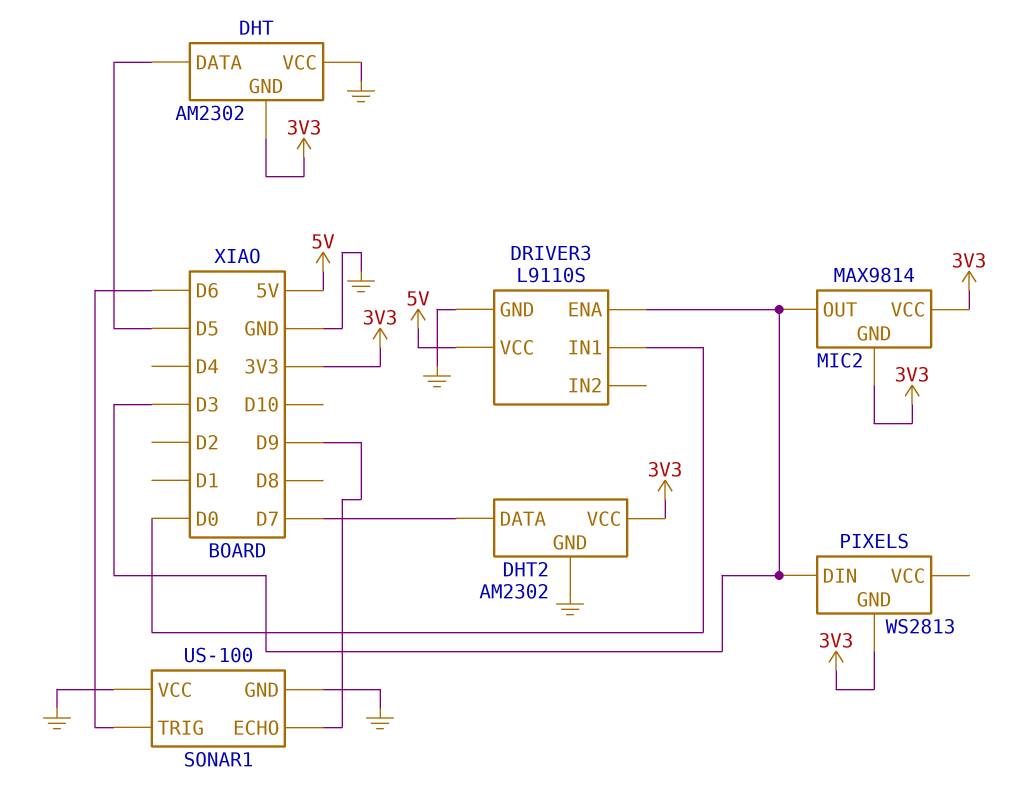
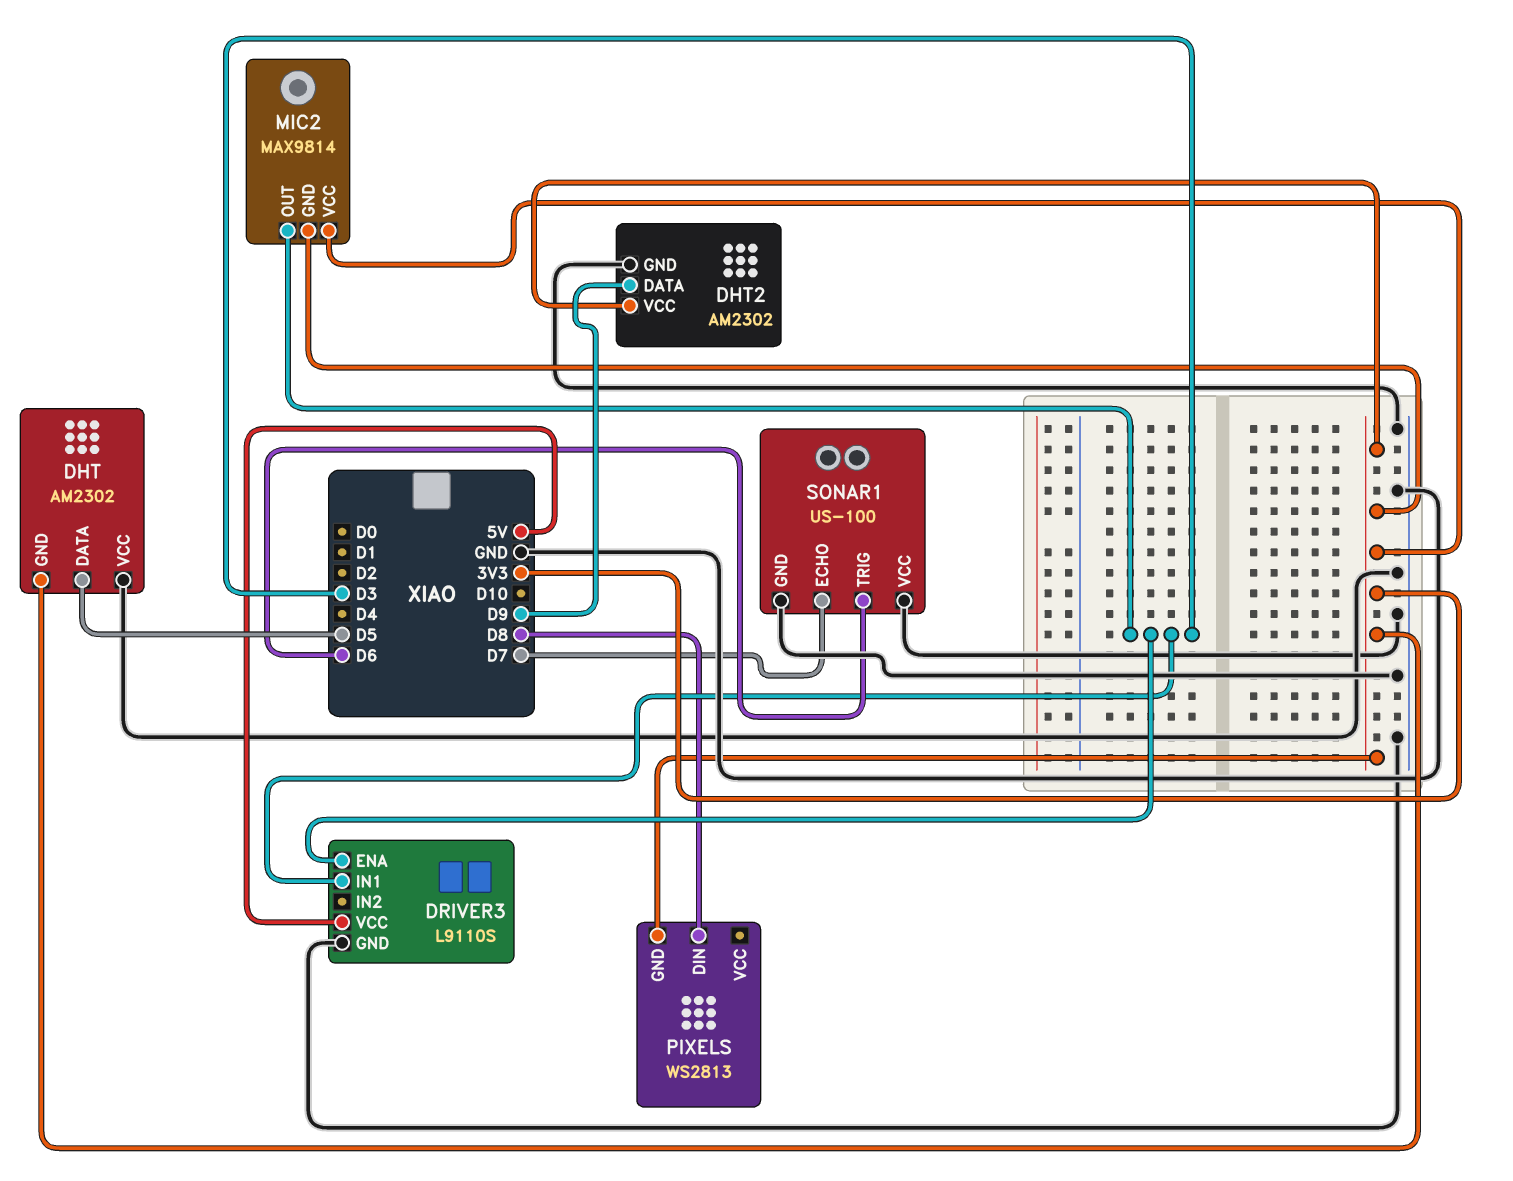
DHT2 pin DATA: D7 -> D9
DRIVER3 pin IN1: D0 -> D3
PIXELS pin DIN: D3 -> D8
SONAR1 pin ECHO: D9 -> D7

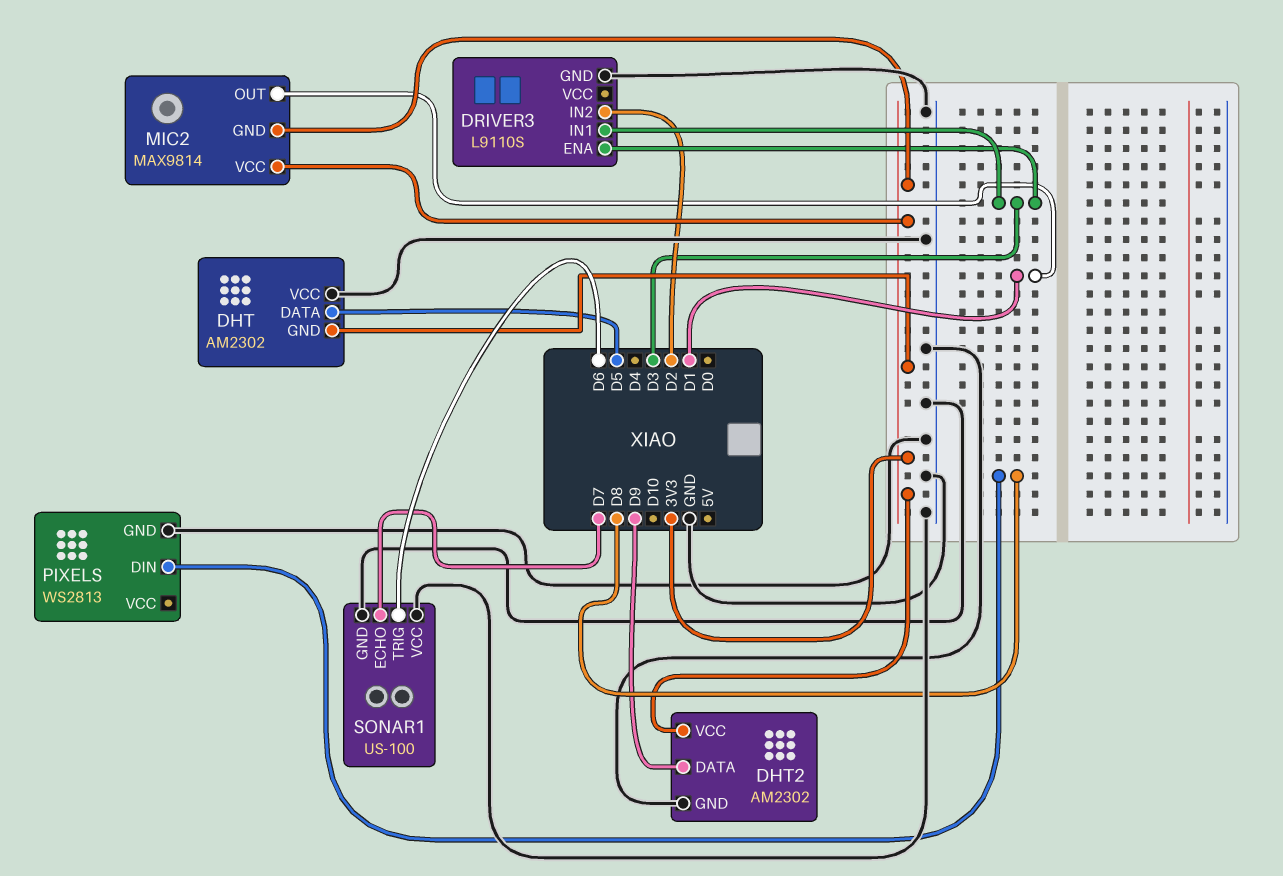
DRIVER3 pin IN2: none -> D2
DRIVER3 pin VCC: 5V -> none
MIC2 pin OUT: D3 -> D1
PIXELS pin GND: 3V3 -> GND

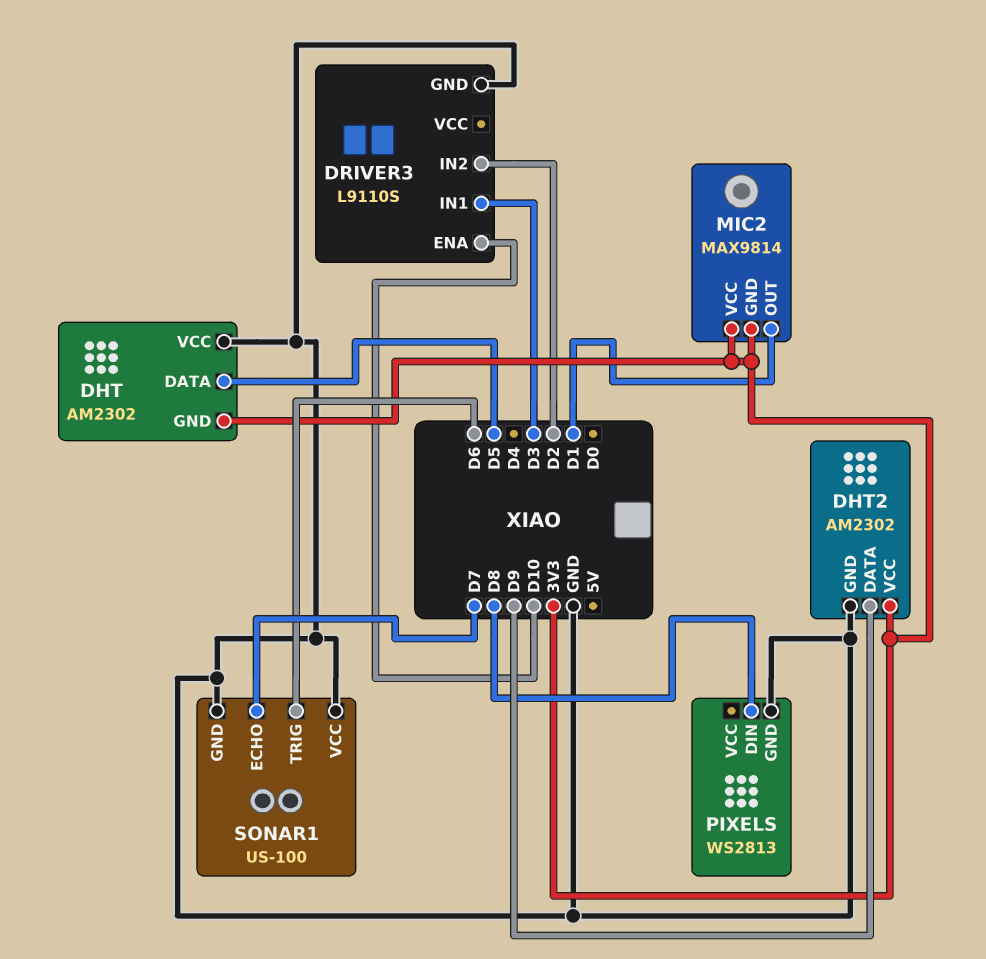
DRIVER3 pin ENA: D3 -> D10

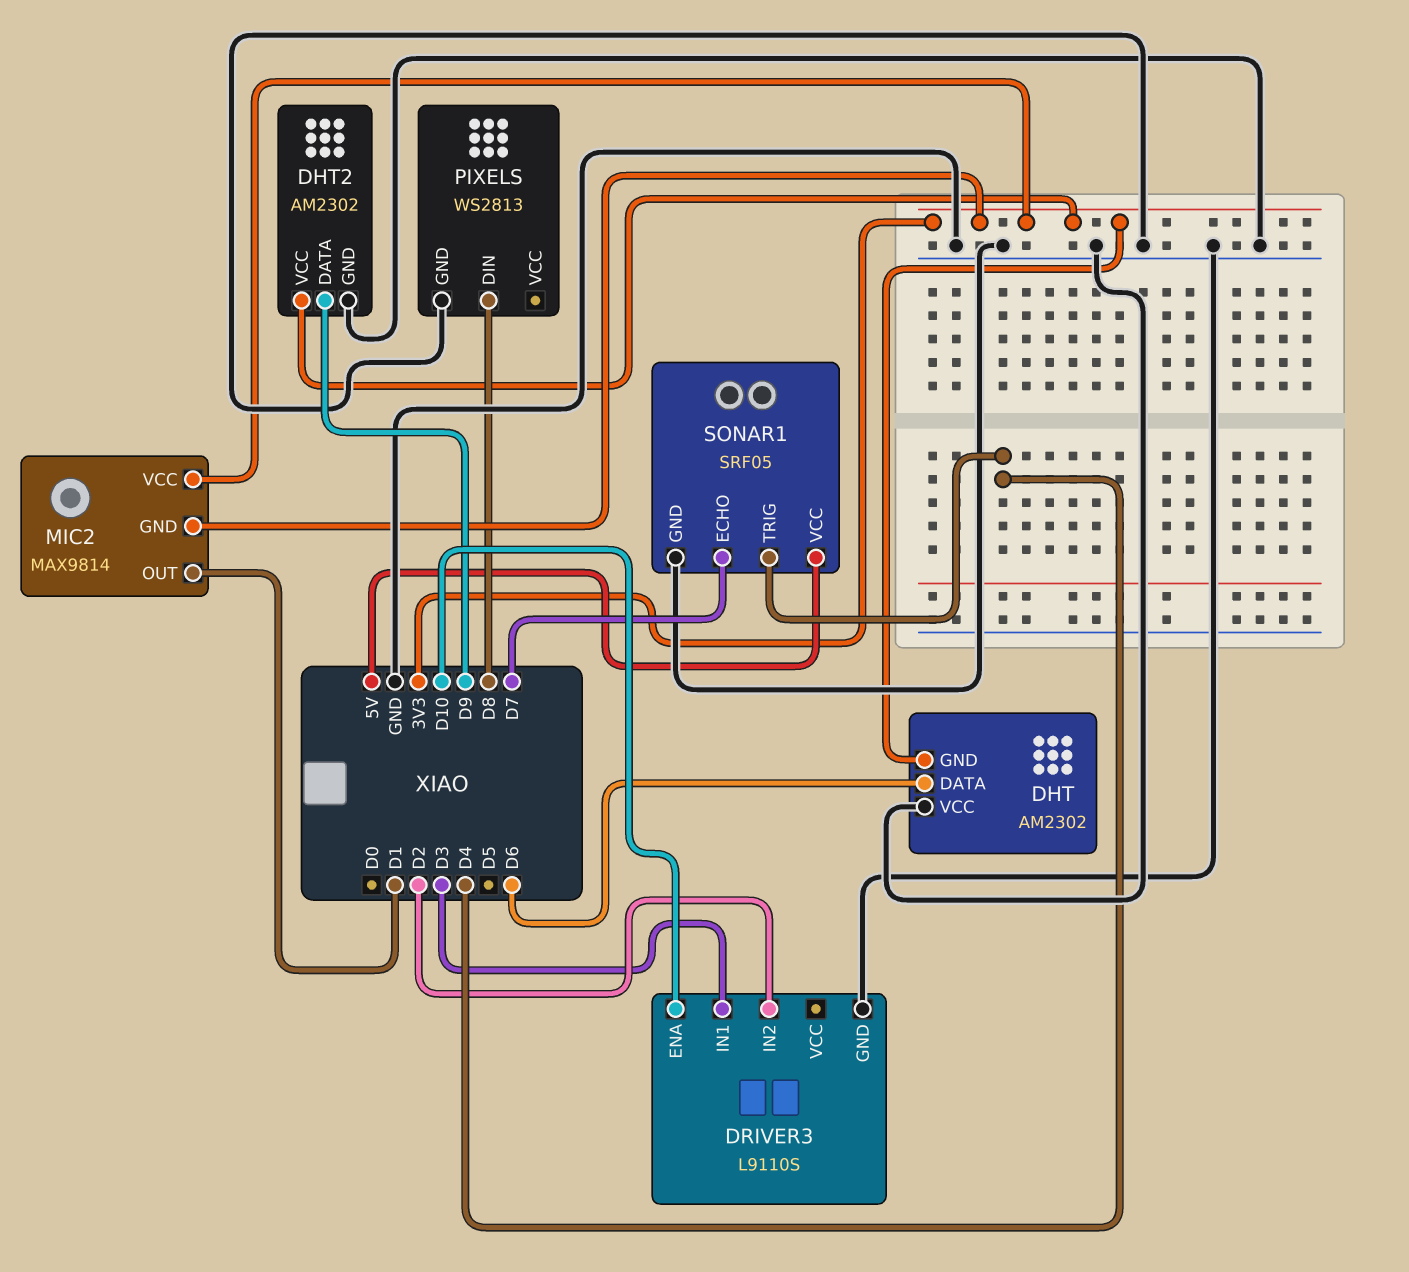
DHT pin DATA: D5 -> D6
SONAR1: US-100 -> SRF05
SONAR1 pin TRIG: D6 -> D4
SONAR1 pin VCC: GND -> 5V

